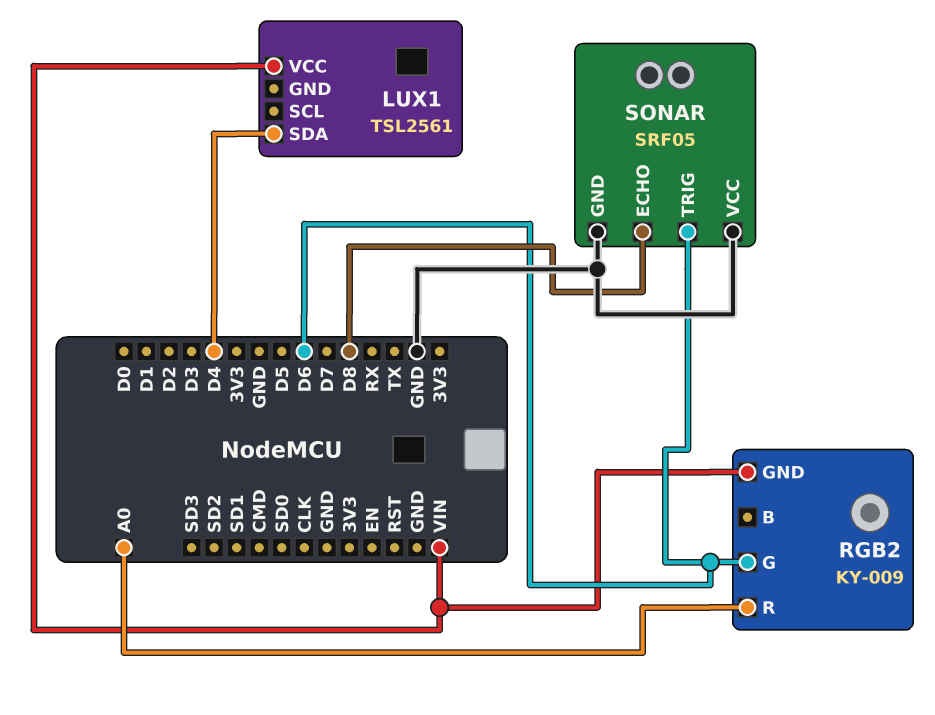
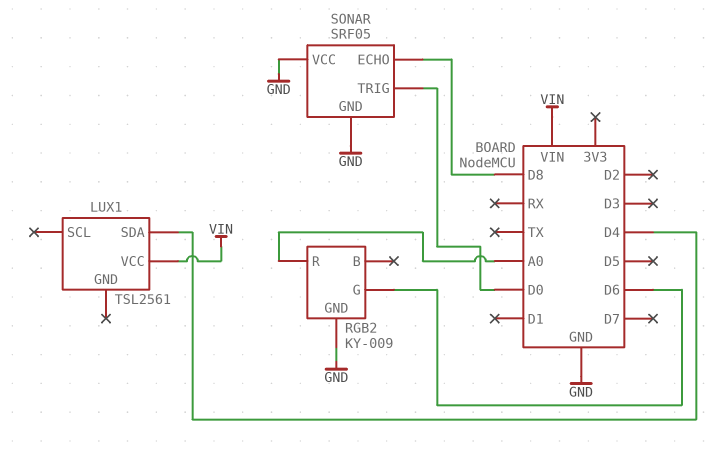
RGB2 pin GND: VIN -> GND
SONAR pin TRIG: D6 -> D0

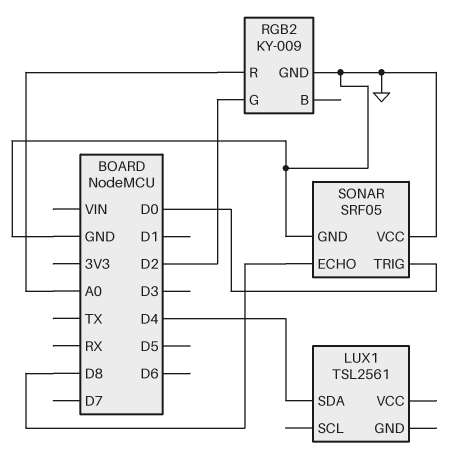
LUX1 pin VCC: VIN -> none
RGB2 pin G: D6 -> D2

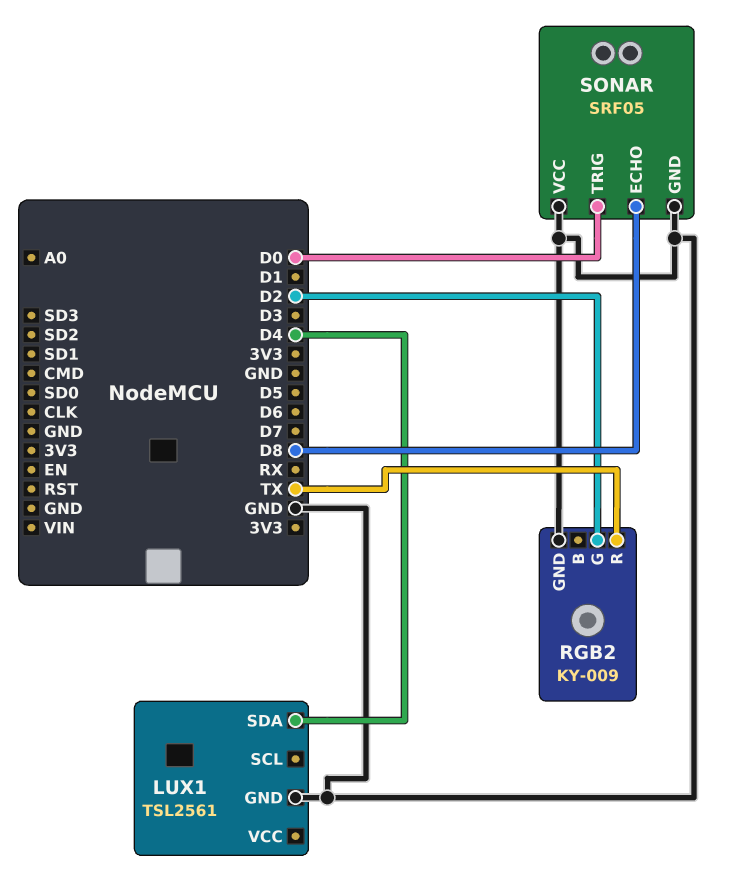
LUX1 pin GND: none -> GND
RGB2 pin R: A0 -> TX

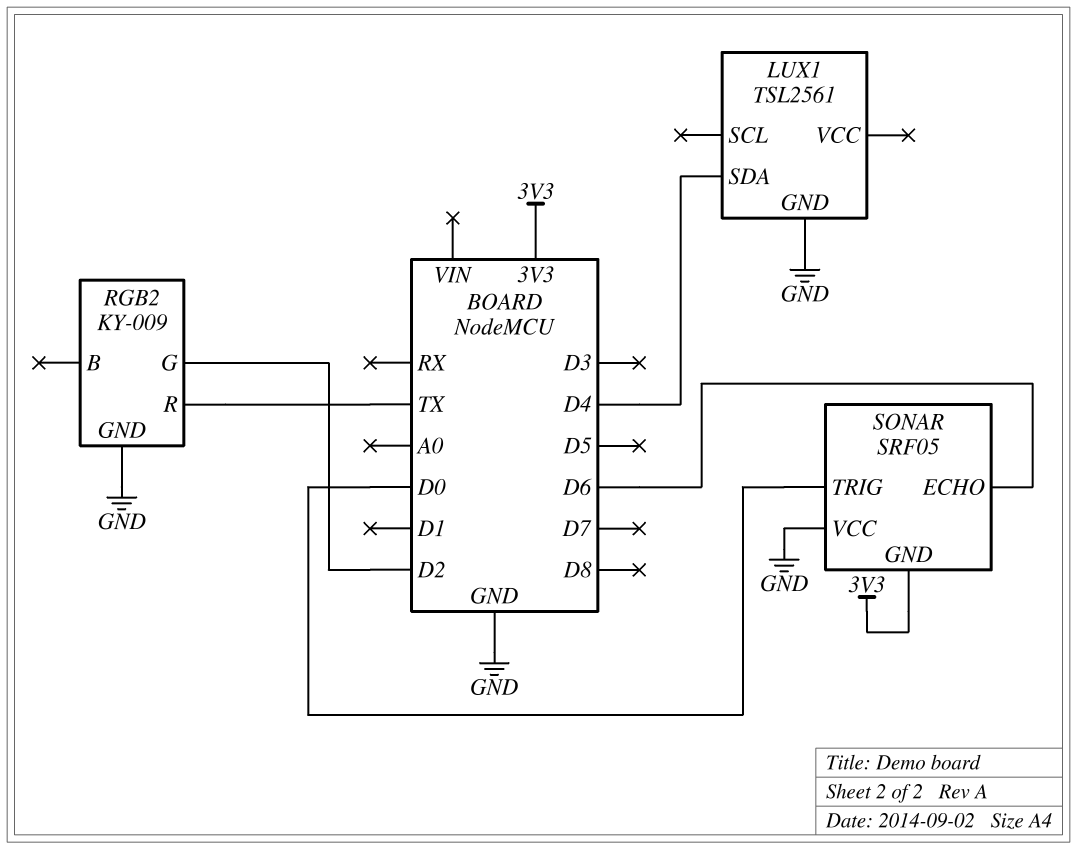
SONAR pin ECHO: D8 -> D6
SONAR pin GND: GND -> 3V3

